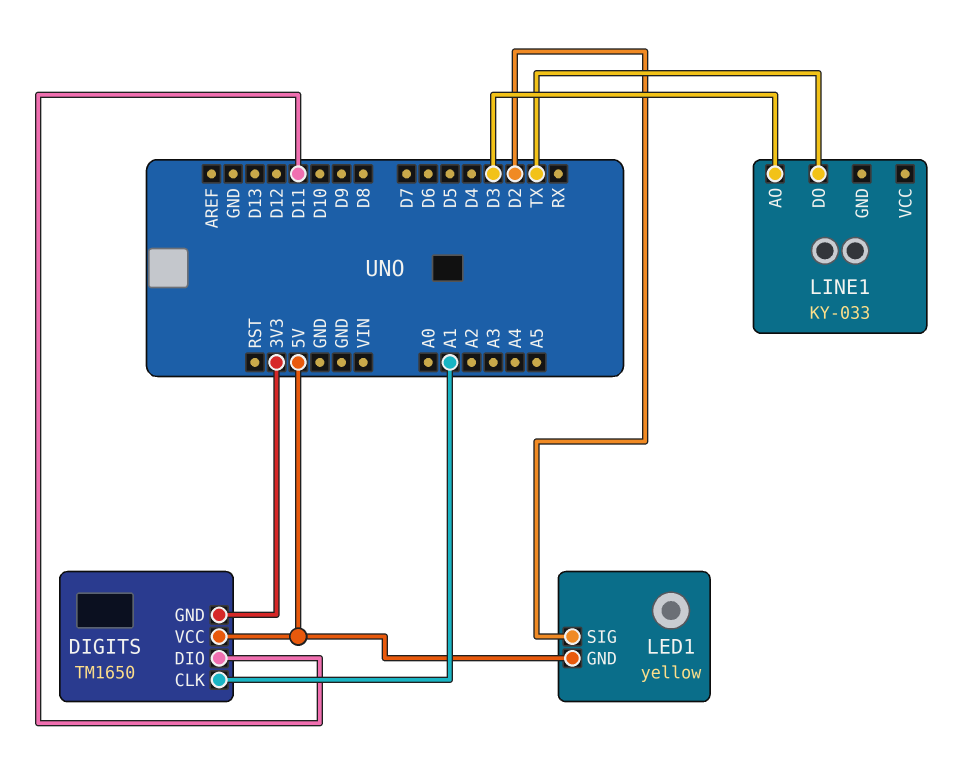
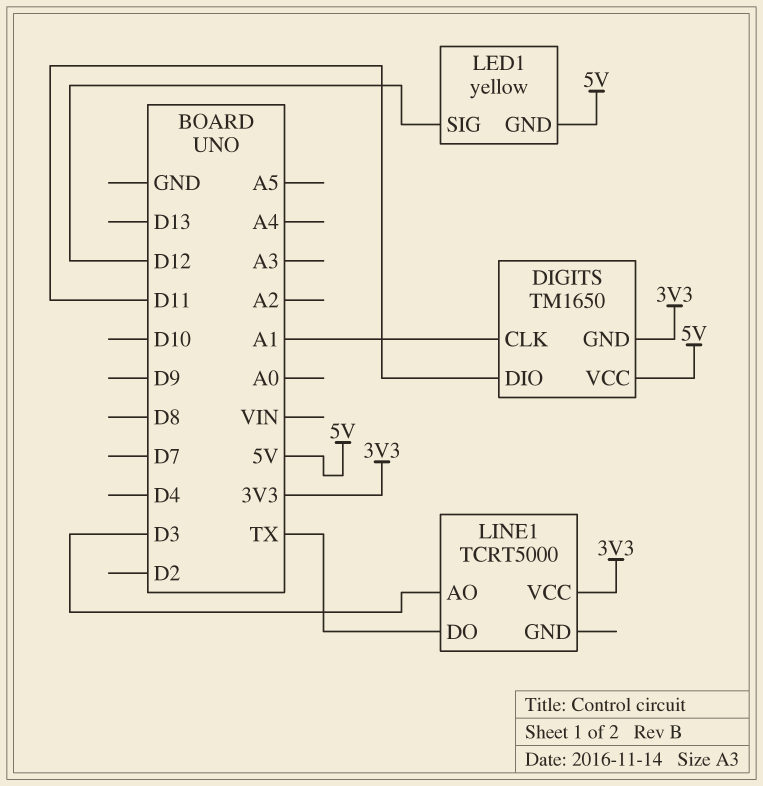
LED1 pin SIG: D2 -> D12
LINE1: KY-033 -> TCRT5000
LINE1 pin VCC: none -> 3V3

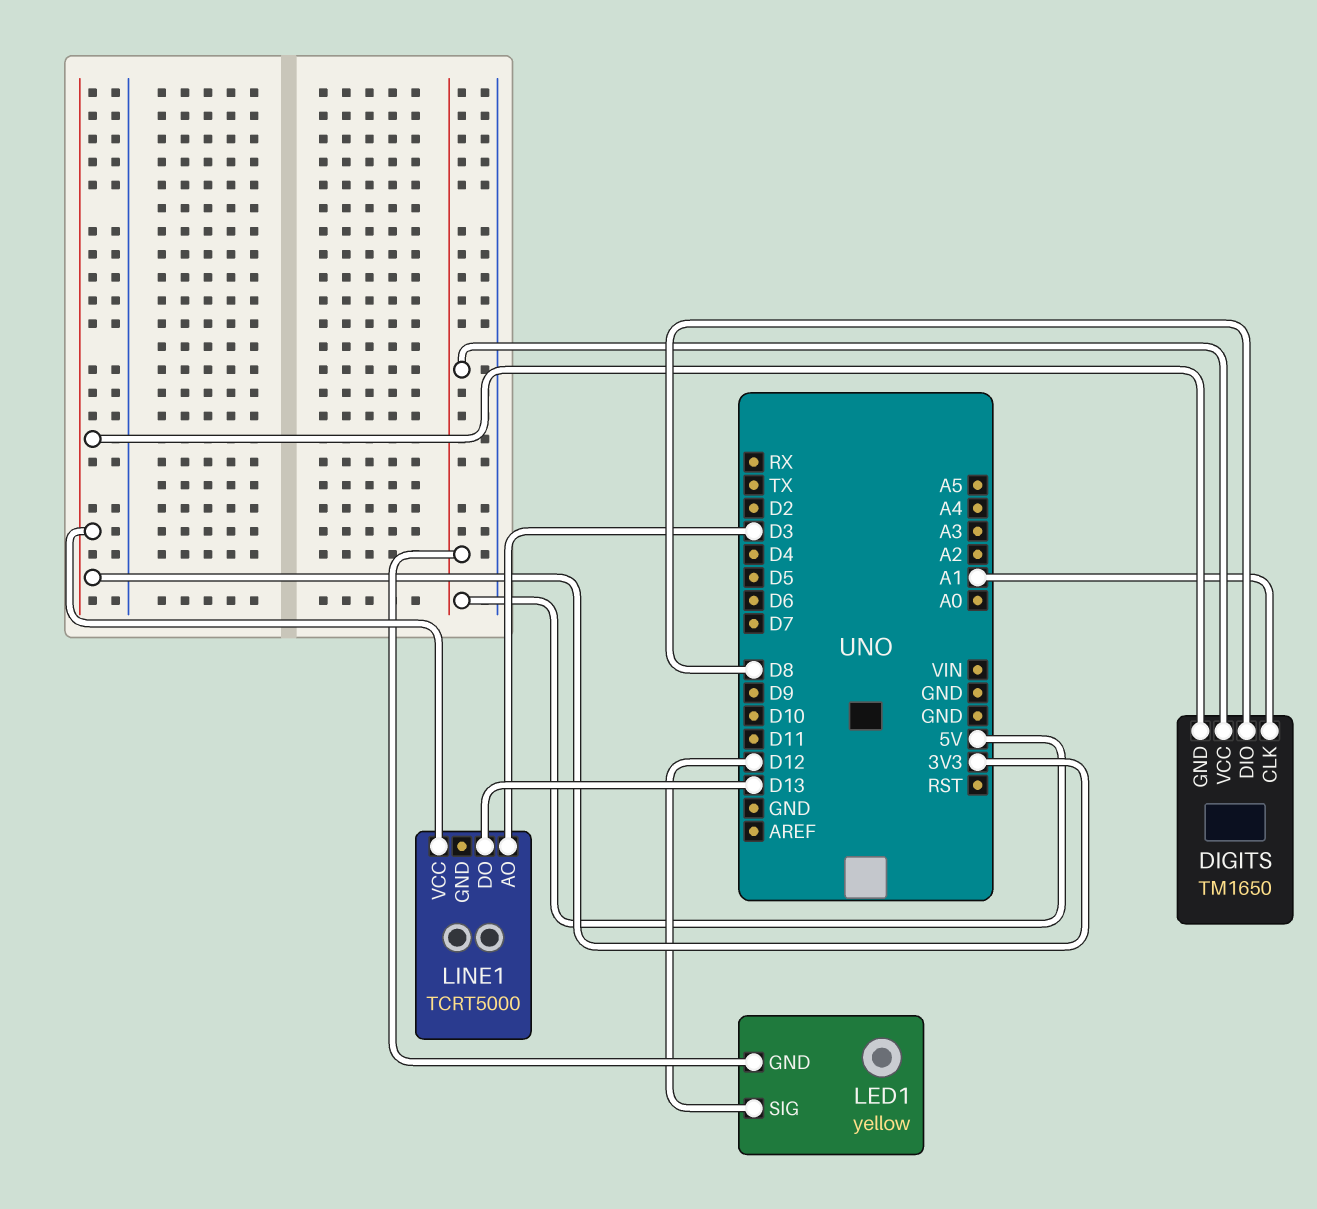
DIGITS pin DIO: D11 -> D8
LINE1 pin DO: TX -> D13

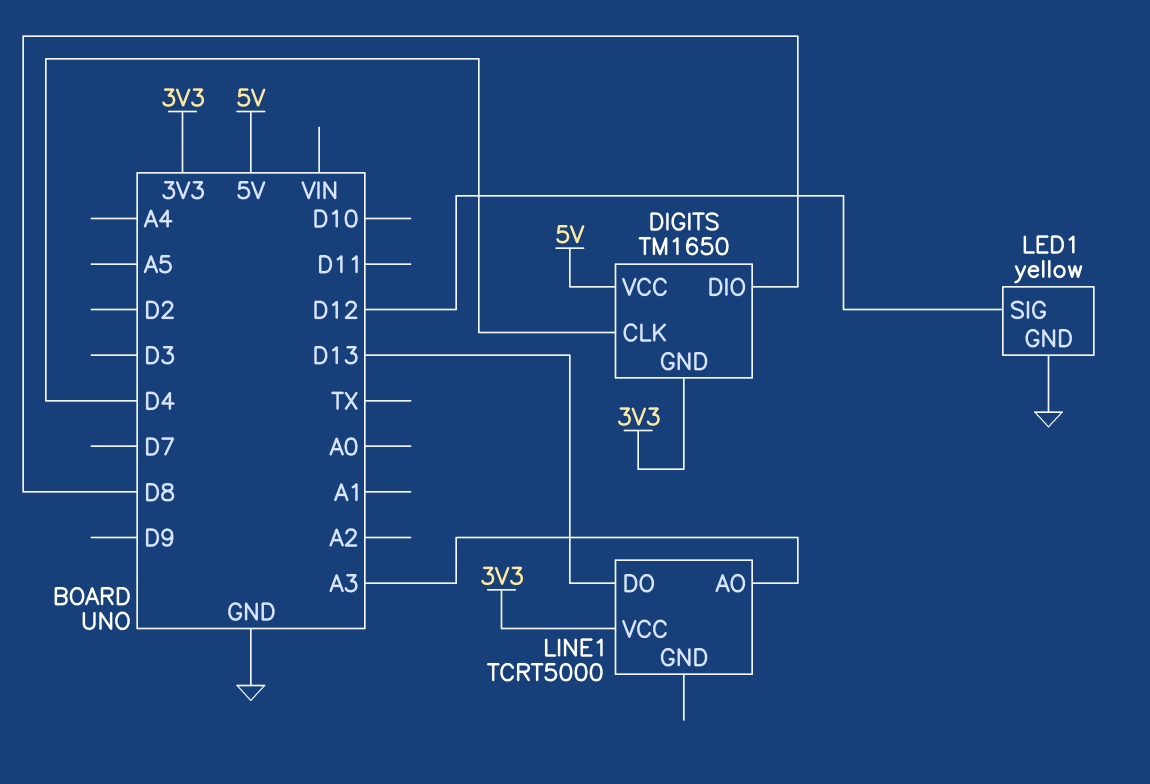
DIGITS pin CLK: A1 -> D4
LED1 pin GND: 5V -> GND
LINE1 pin AO: D3 -> A3

